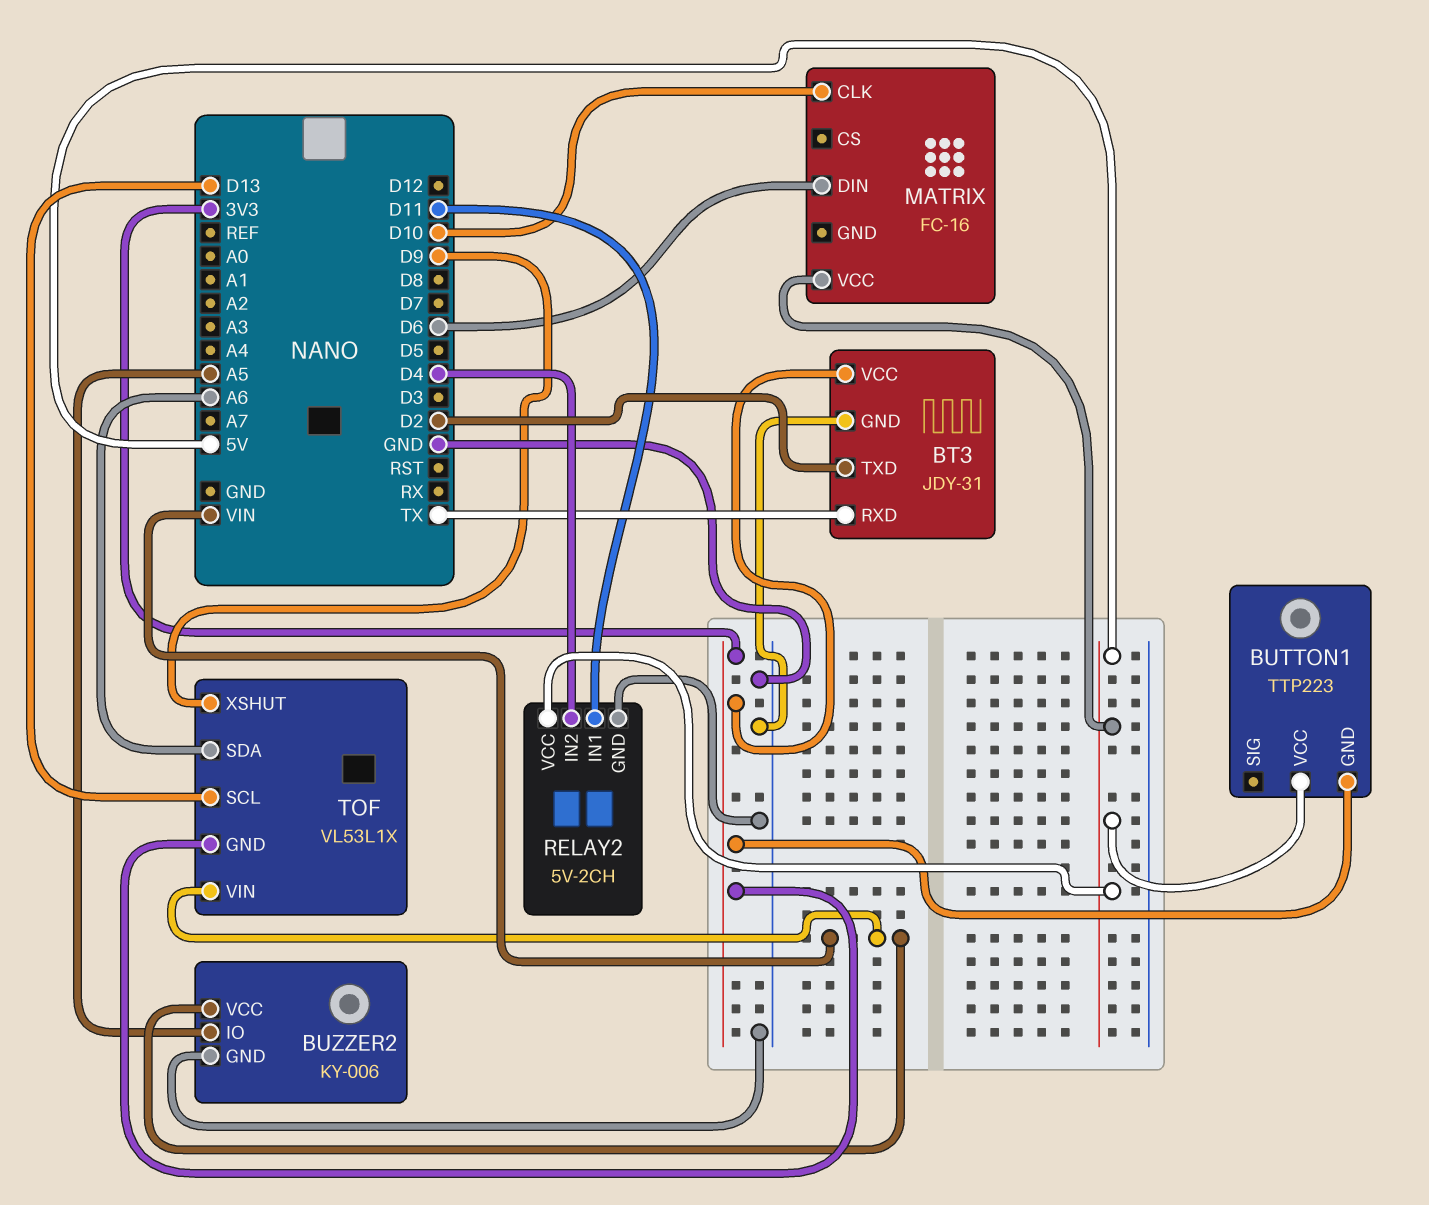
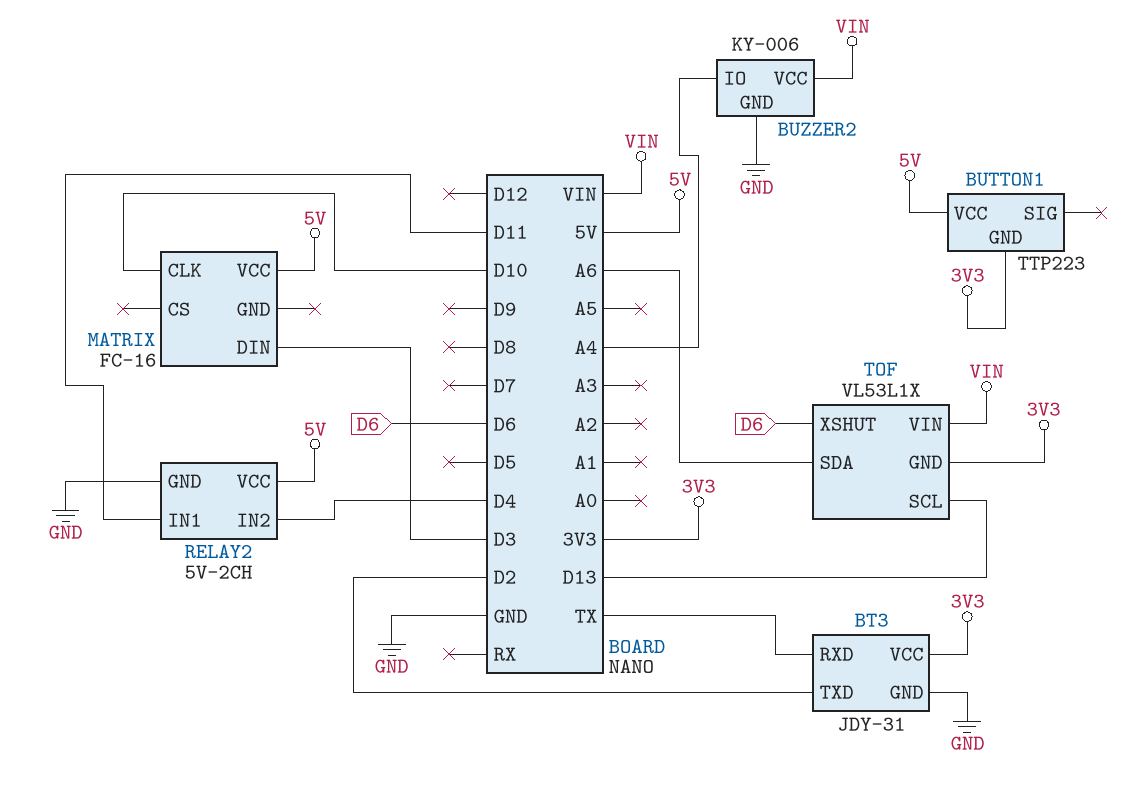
BUZZER2 pin IO: A5 -> A4
MATRIX pin DIN: D6 -> D3
TOF pin XSHUT: D9 -> D6

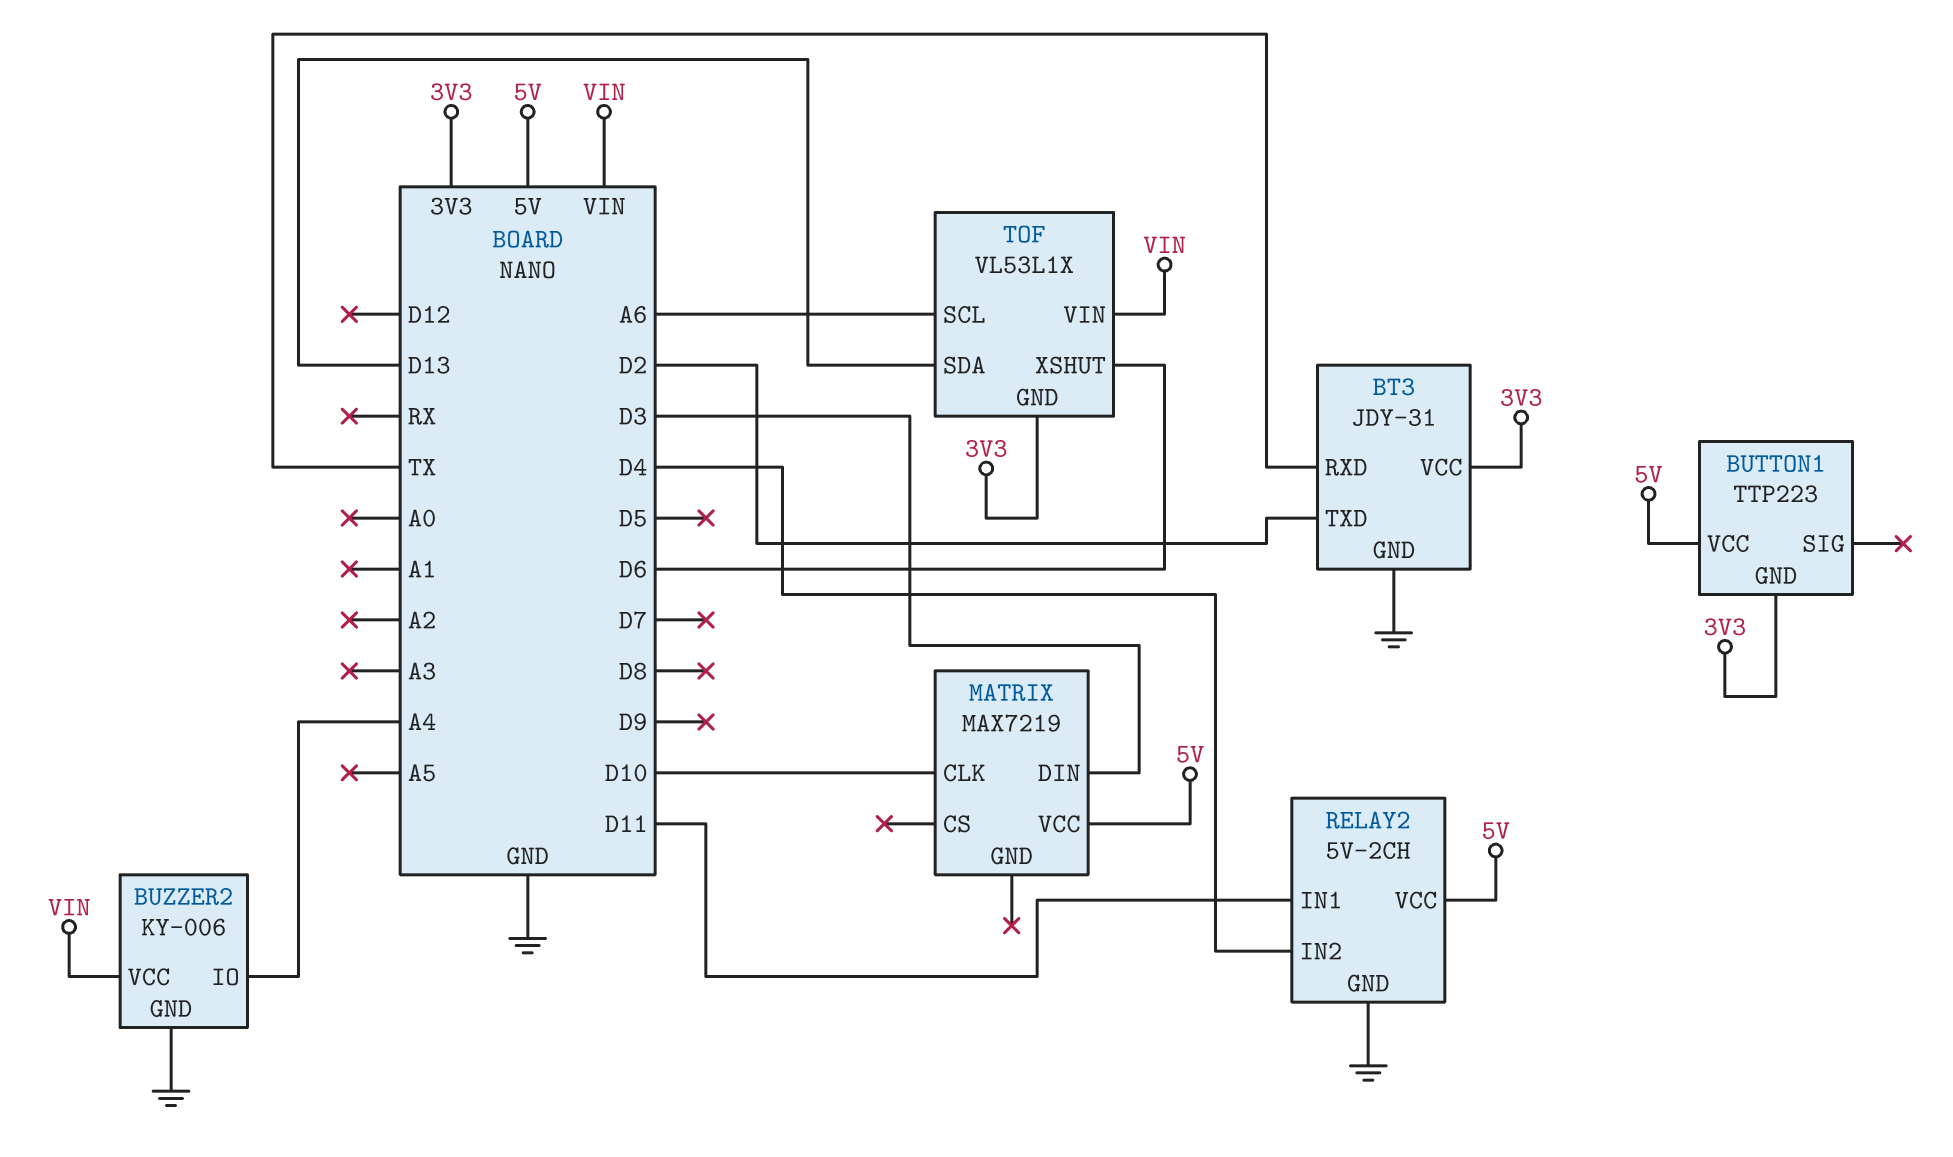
MATRIX: FC-16 -> MAX7219
TOF pin SCL: D13 -> A6
TOF pin SDA: A6 -> D13

